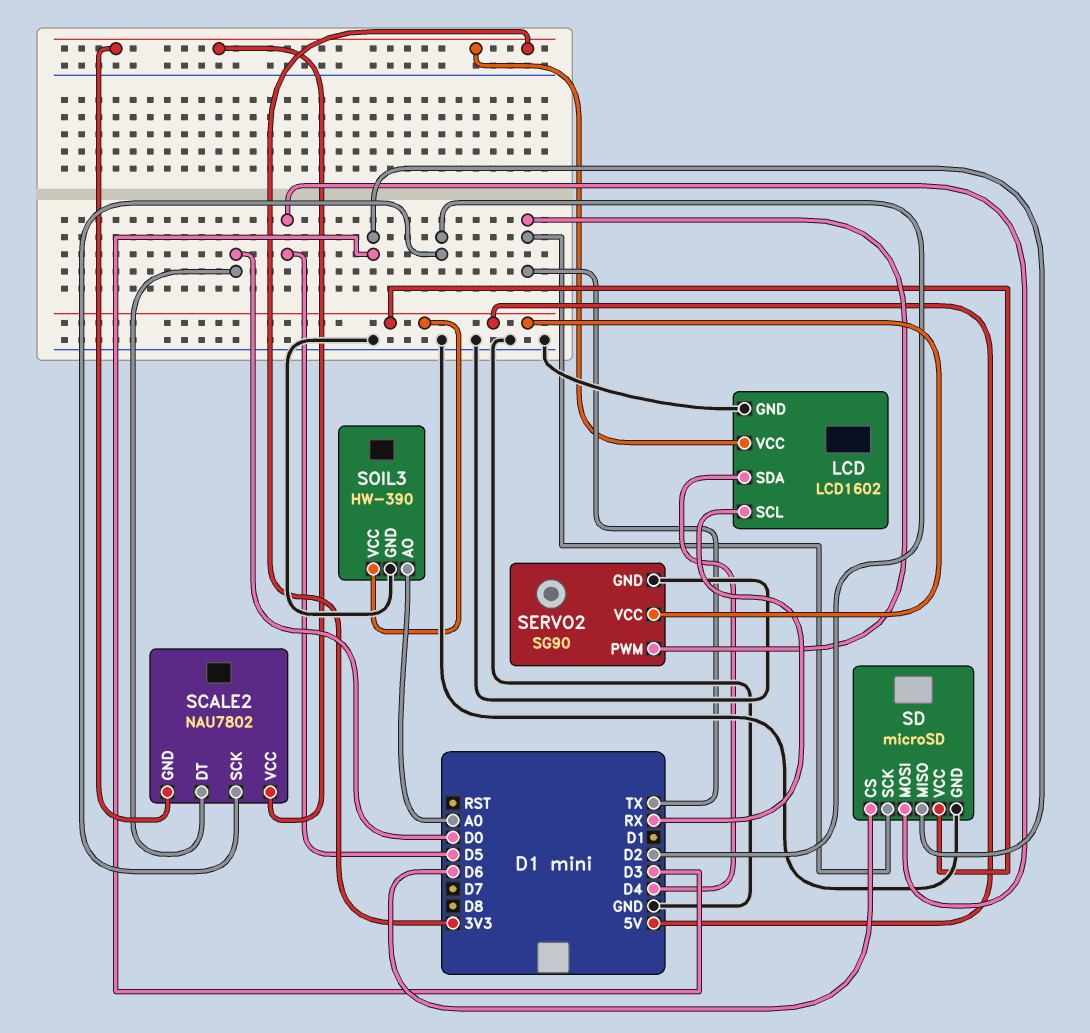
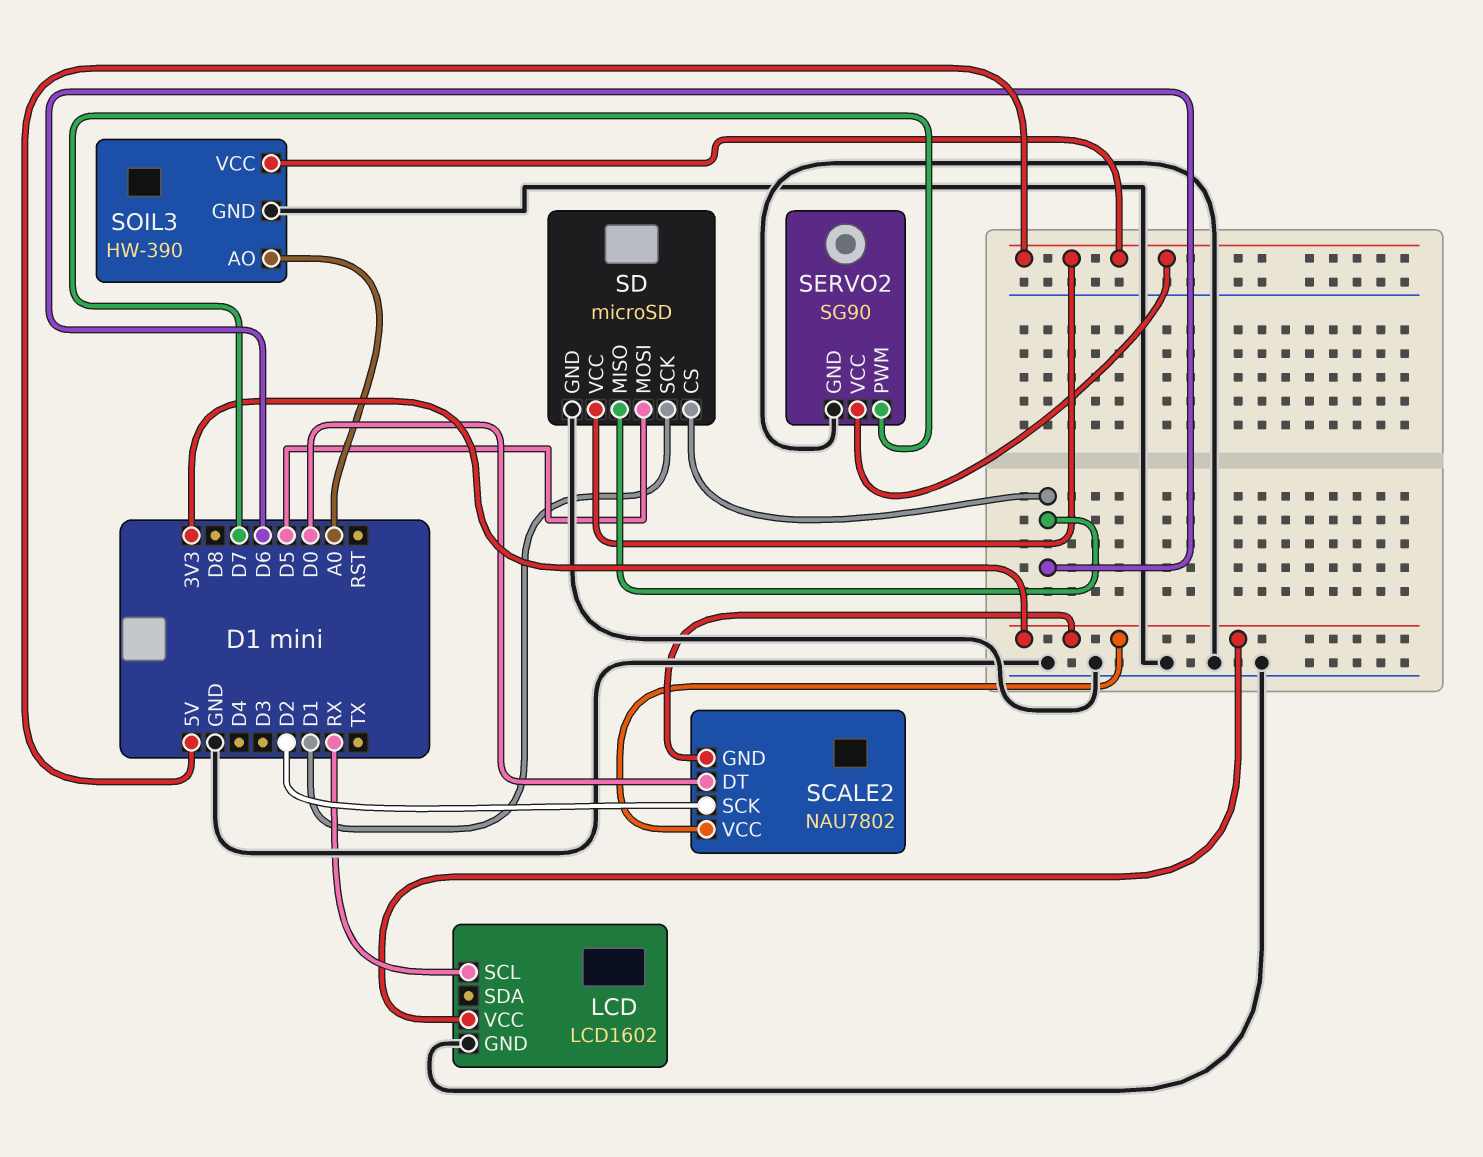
LCD pin SDA: D4 -> none
SD pin MISO: D3 -> D6
SD pin SCK: TX -> D1
SERVO2 pin PWM: TX -> D7

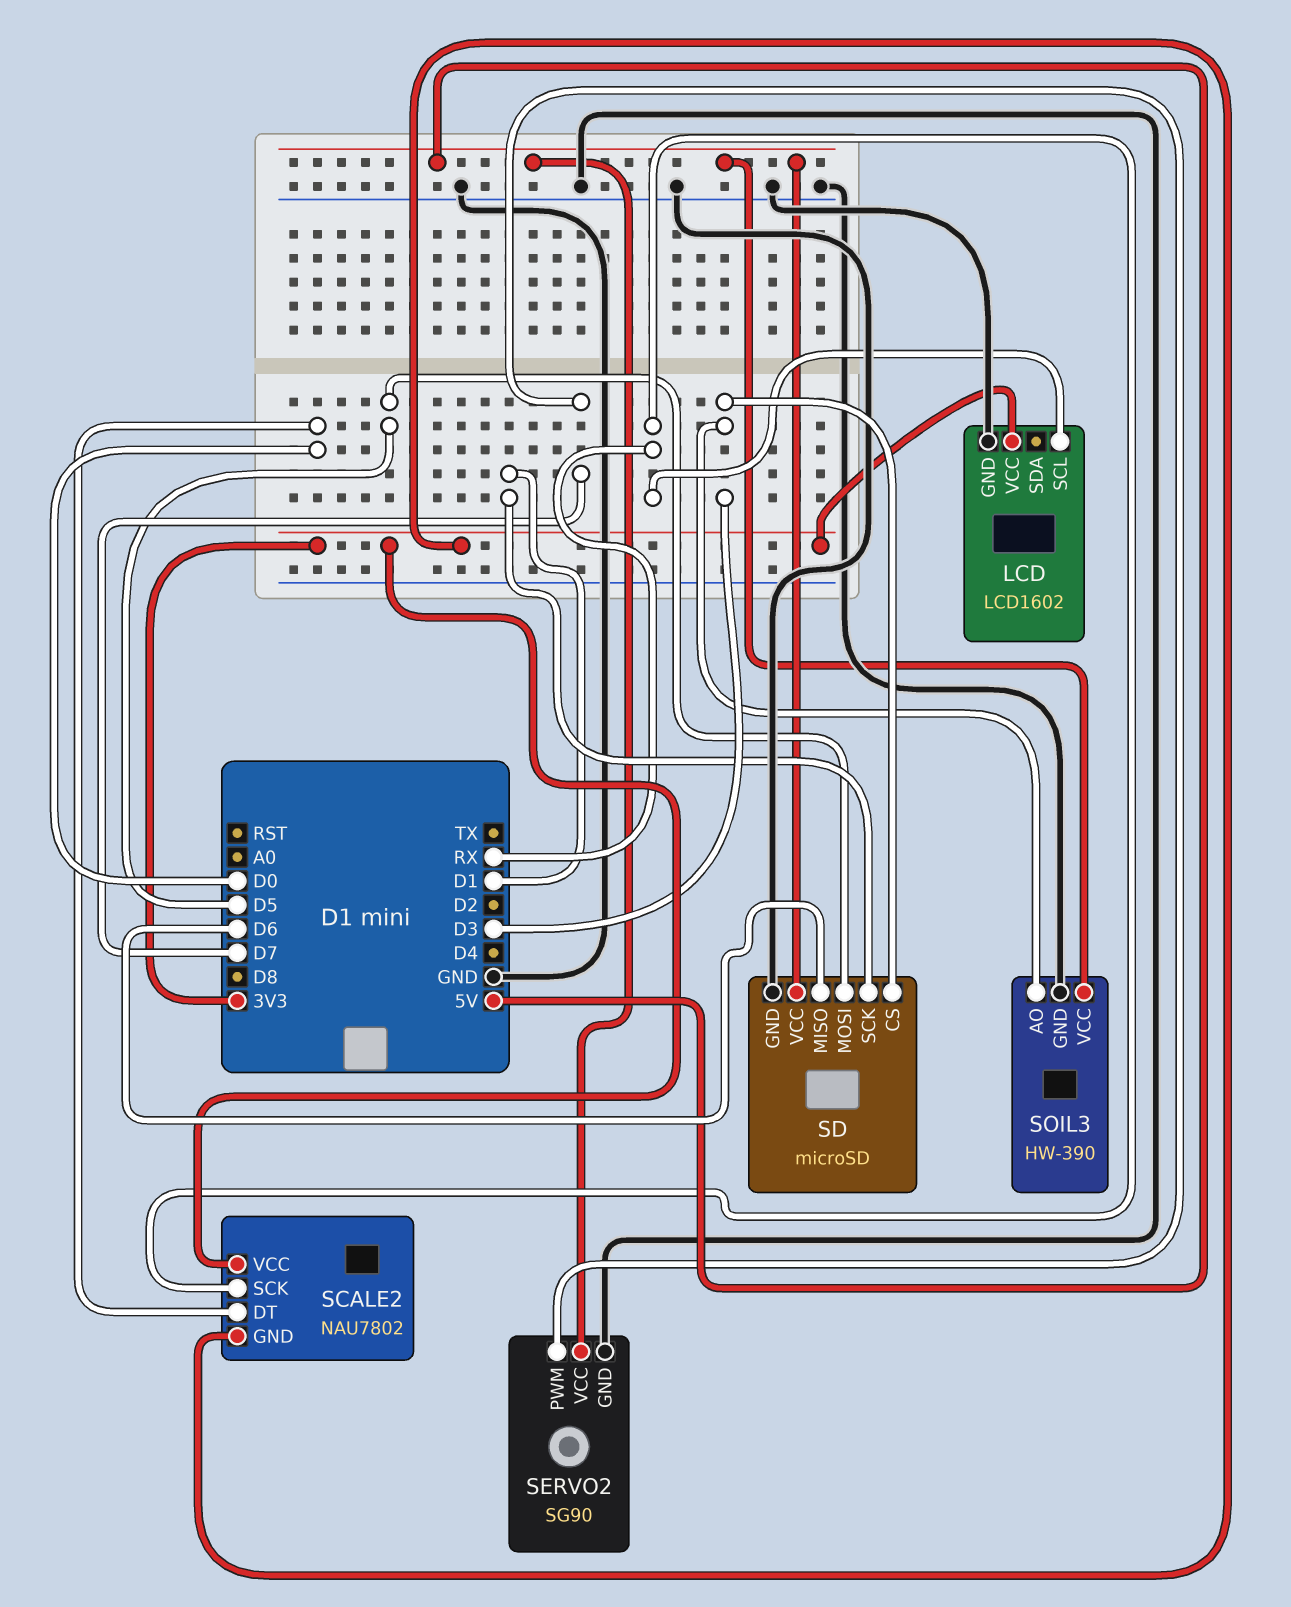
SCALE2 pin SCK: D2 -> RX
SD pin CS: D6 -> D3
SOIL3 pin AO: A0 -> D3

